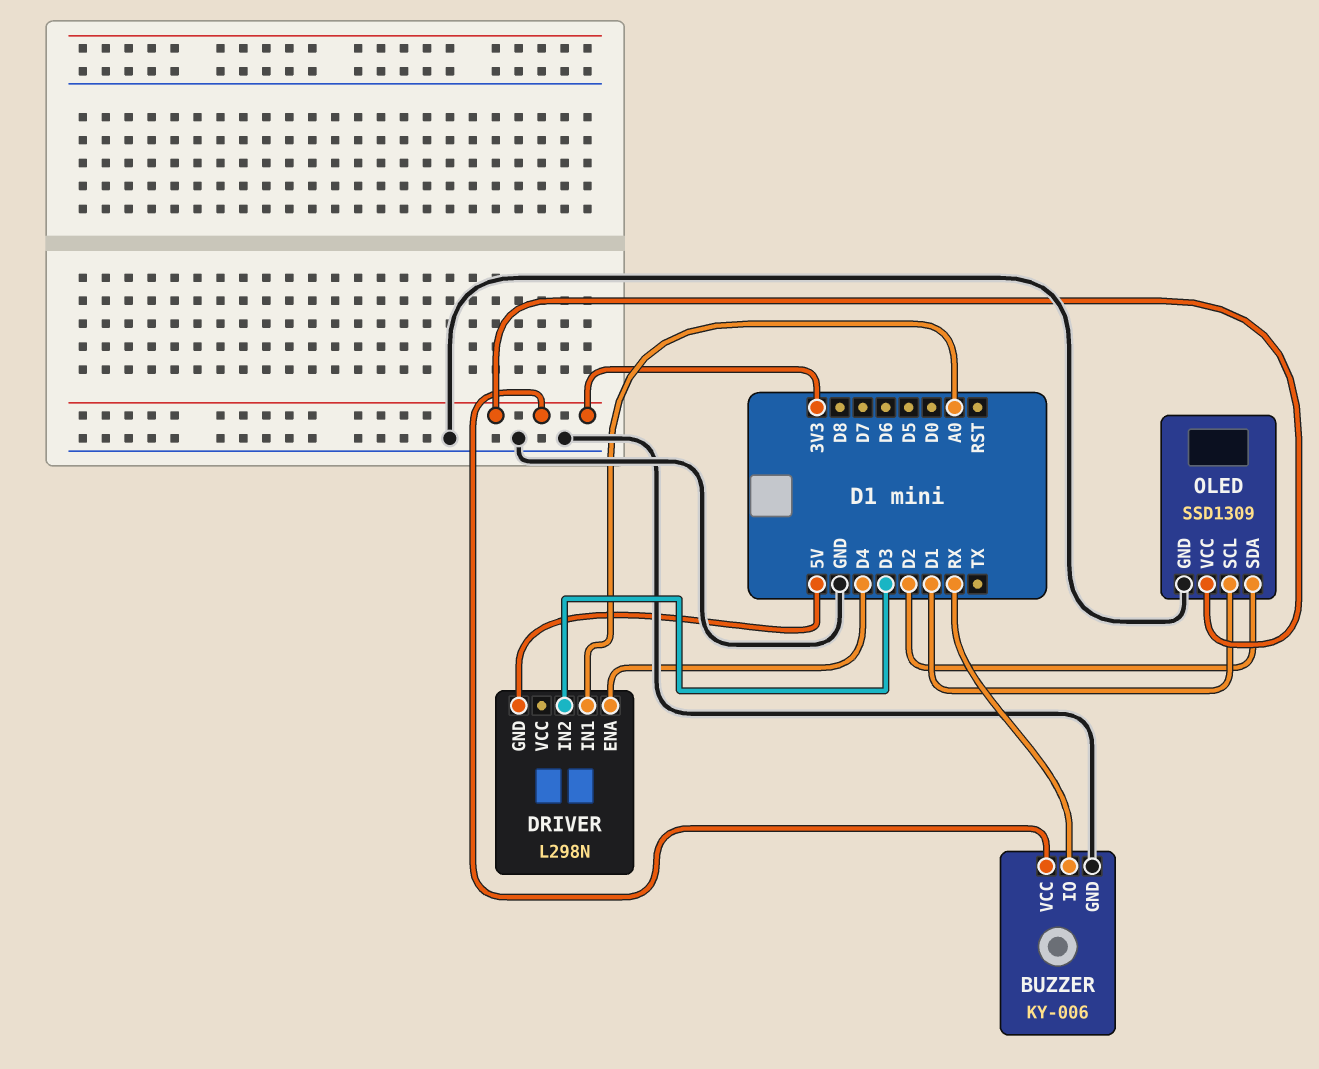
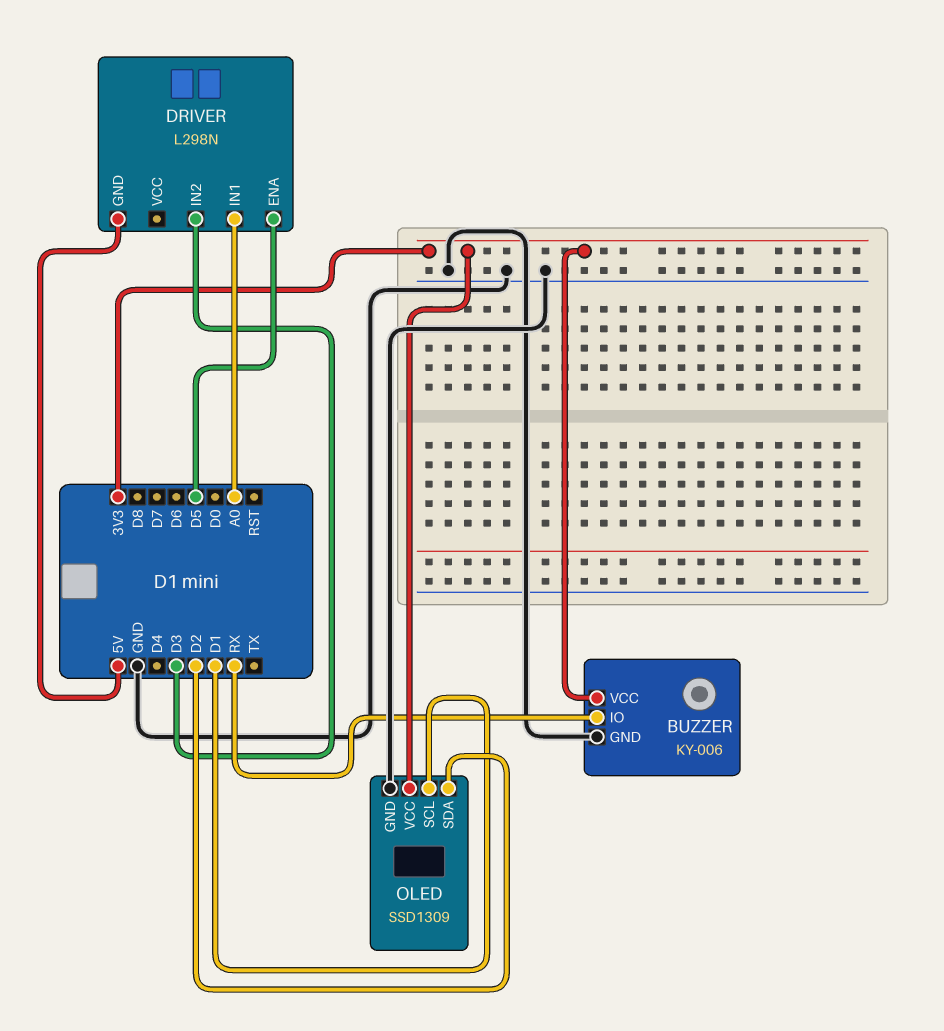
DRIVER pin ENA: D4 -> D5

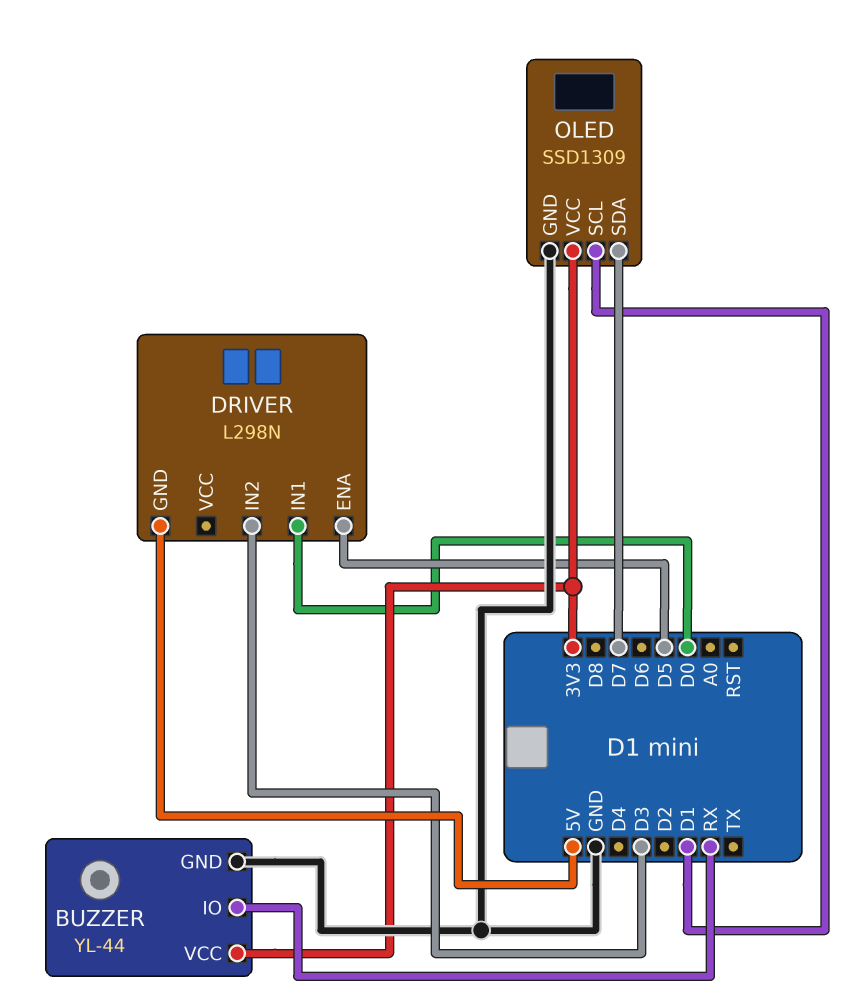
BUZZER: KY-006 -> YL-44
DRIVER pin IN1: A0 -> D0
OLED pin SDA: D2 -> D7

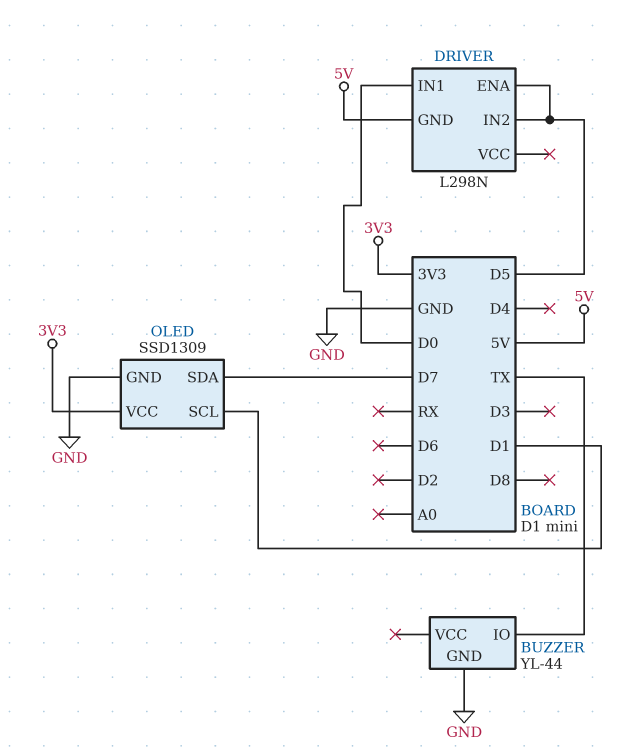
BUZZER pin IO: RX -> TX
BUZZER pin VCC: 3V3 -> none
DRIVER pin IN2: D3 -> D5

